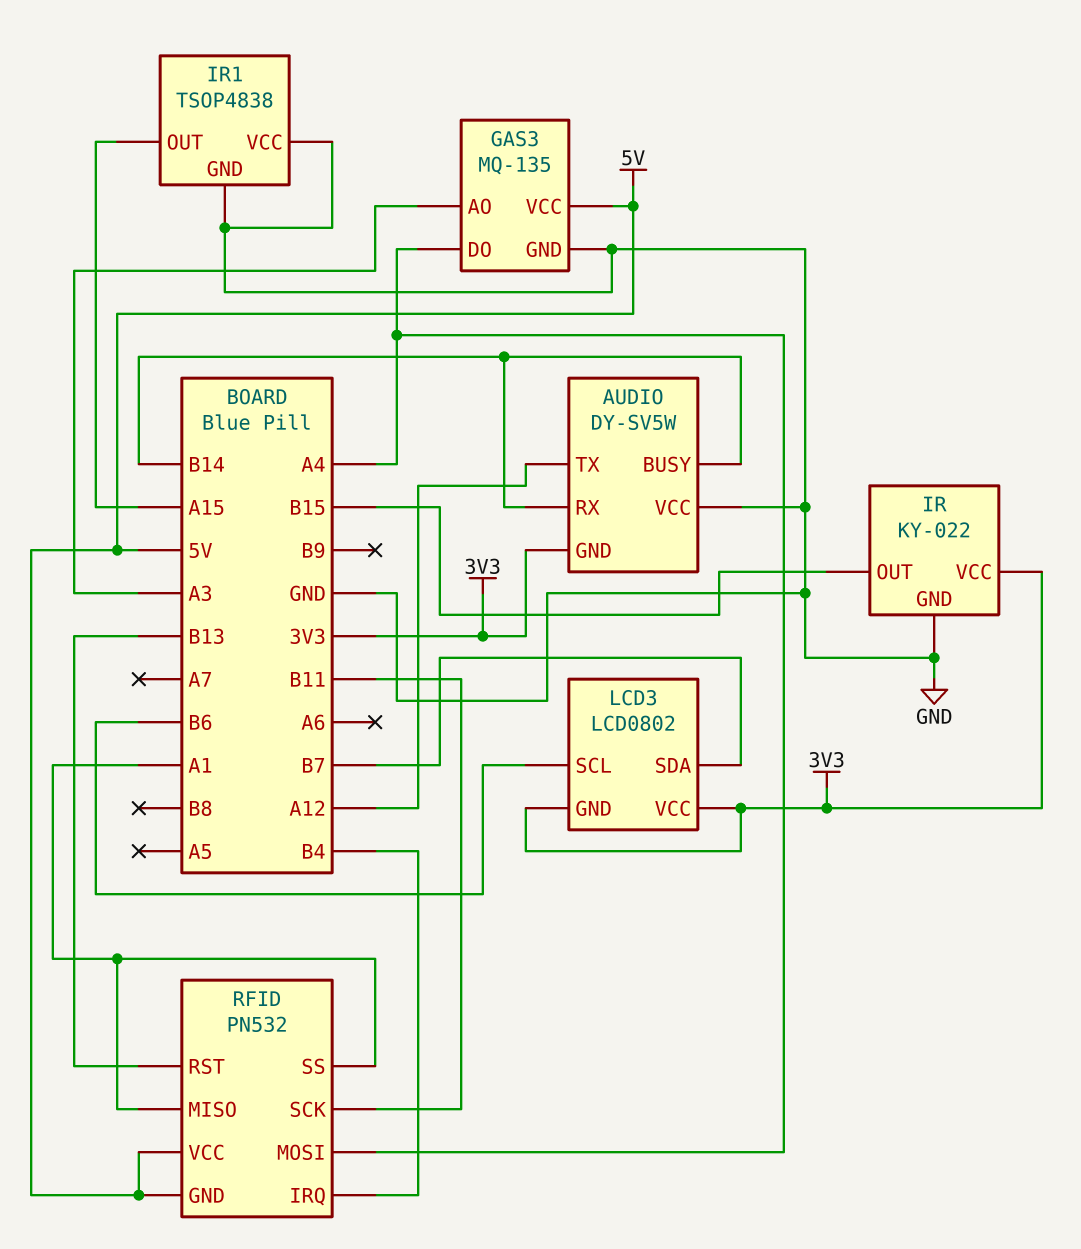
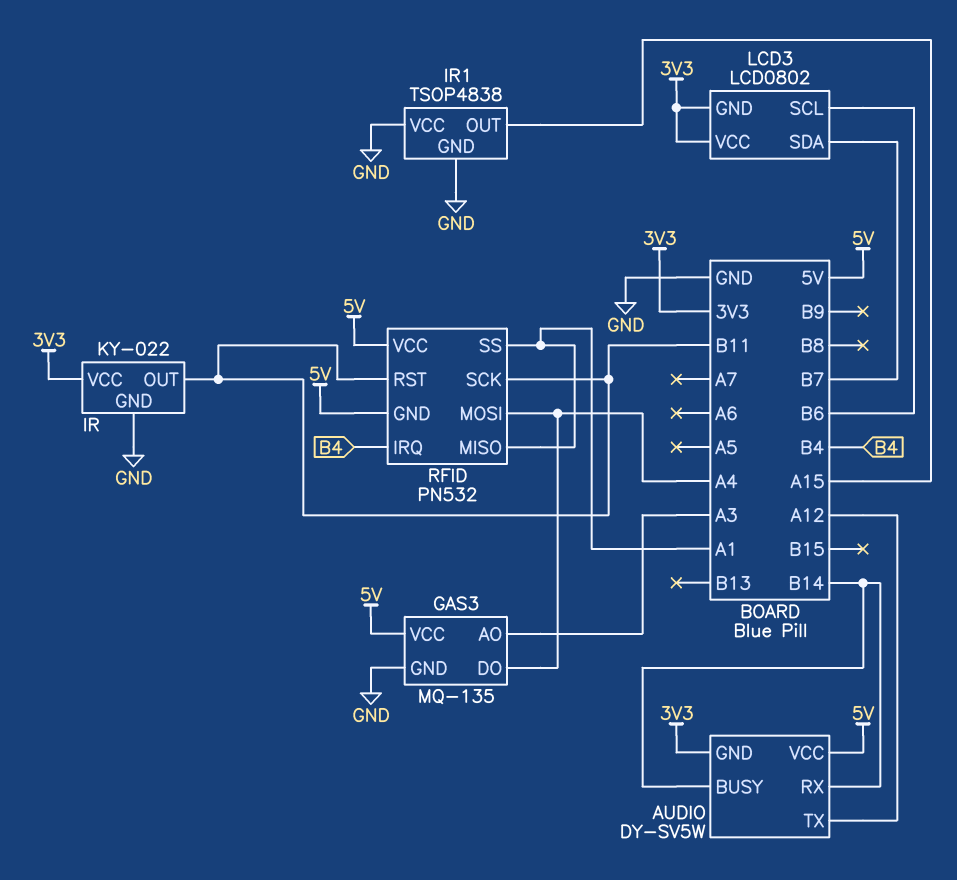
AUDIO pin VCC: GND -> 5V
IR pin OUT: B15 -> B11
RFID pin RST: B13 -> B11

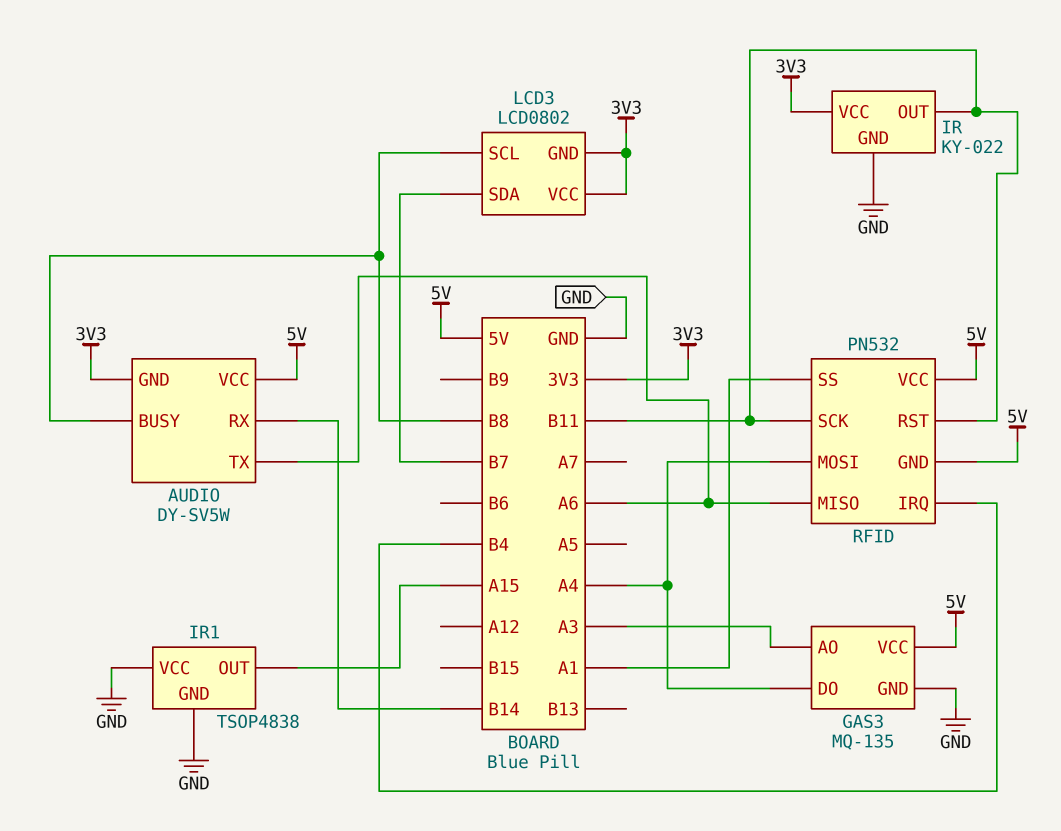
AUDIO pin BUSY: B14 -> B8
AUDIO pin TX: A12 -> A6
LCD3 pin SCL: B6 -> B8
RFID pin MISO: A1 -> A6

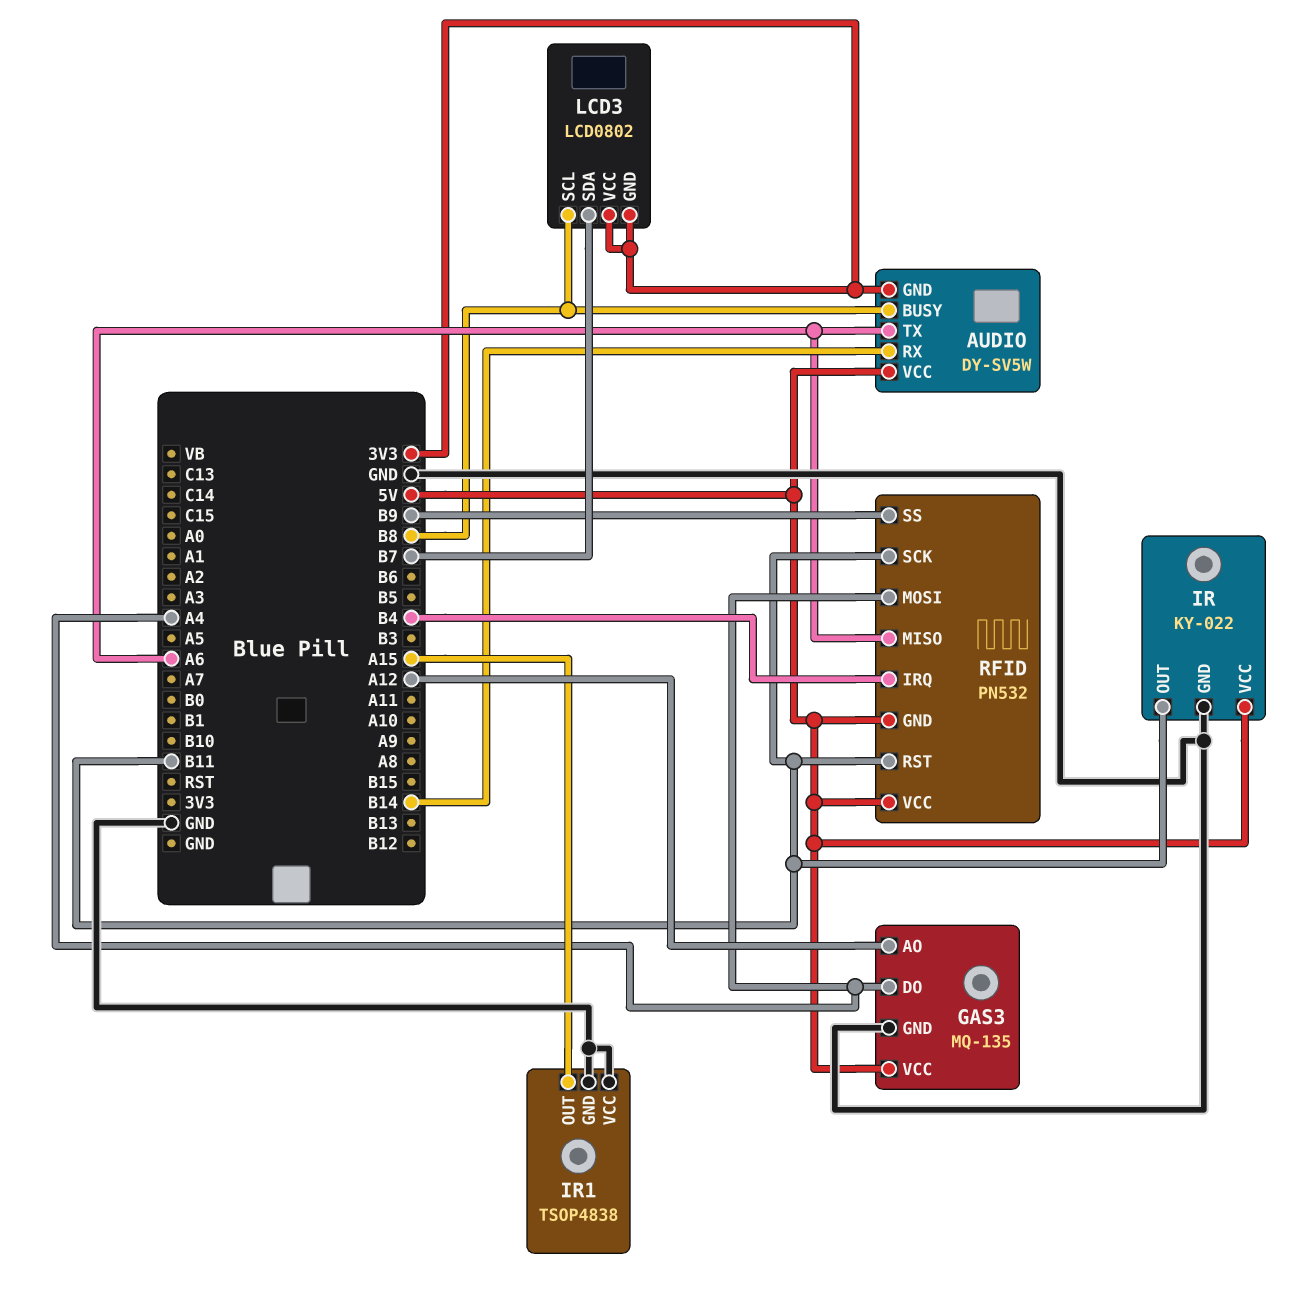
GAS3 pin AO: A3 -> A12
IR pin VCC: 3V3 -> 5V
RFID pin SS: A1 -> B9

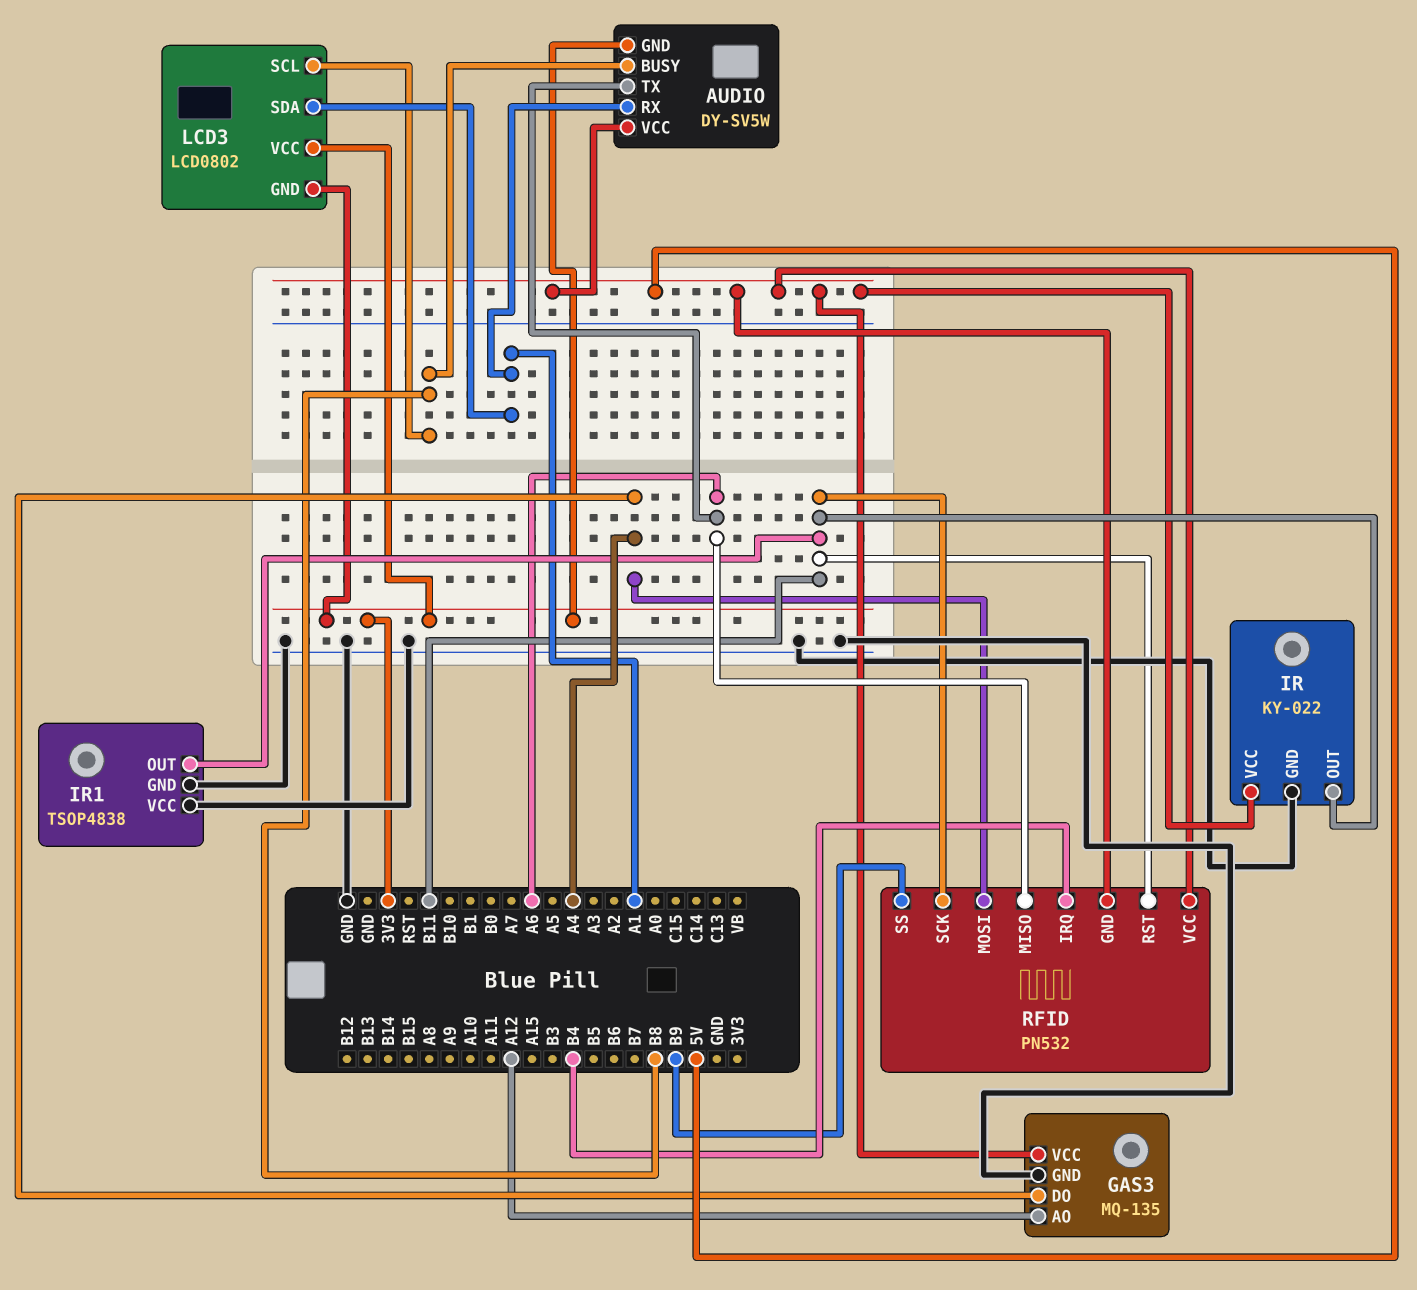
AUDIO pin RX: B14 -> A1
IR1 pin OUT: A15 -> B11
LCD3 pin SDA: B7 -> A1

